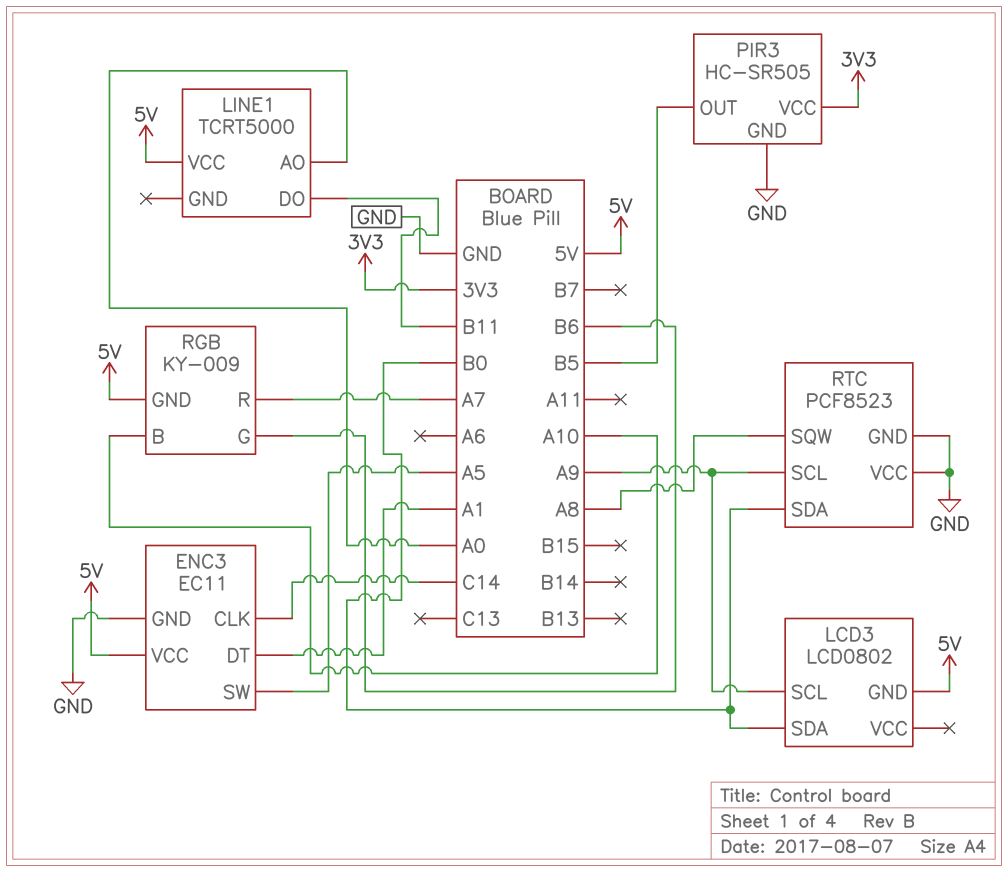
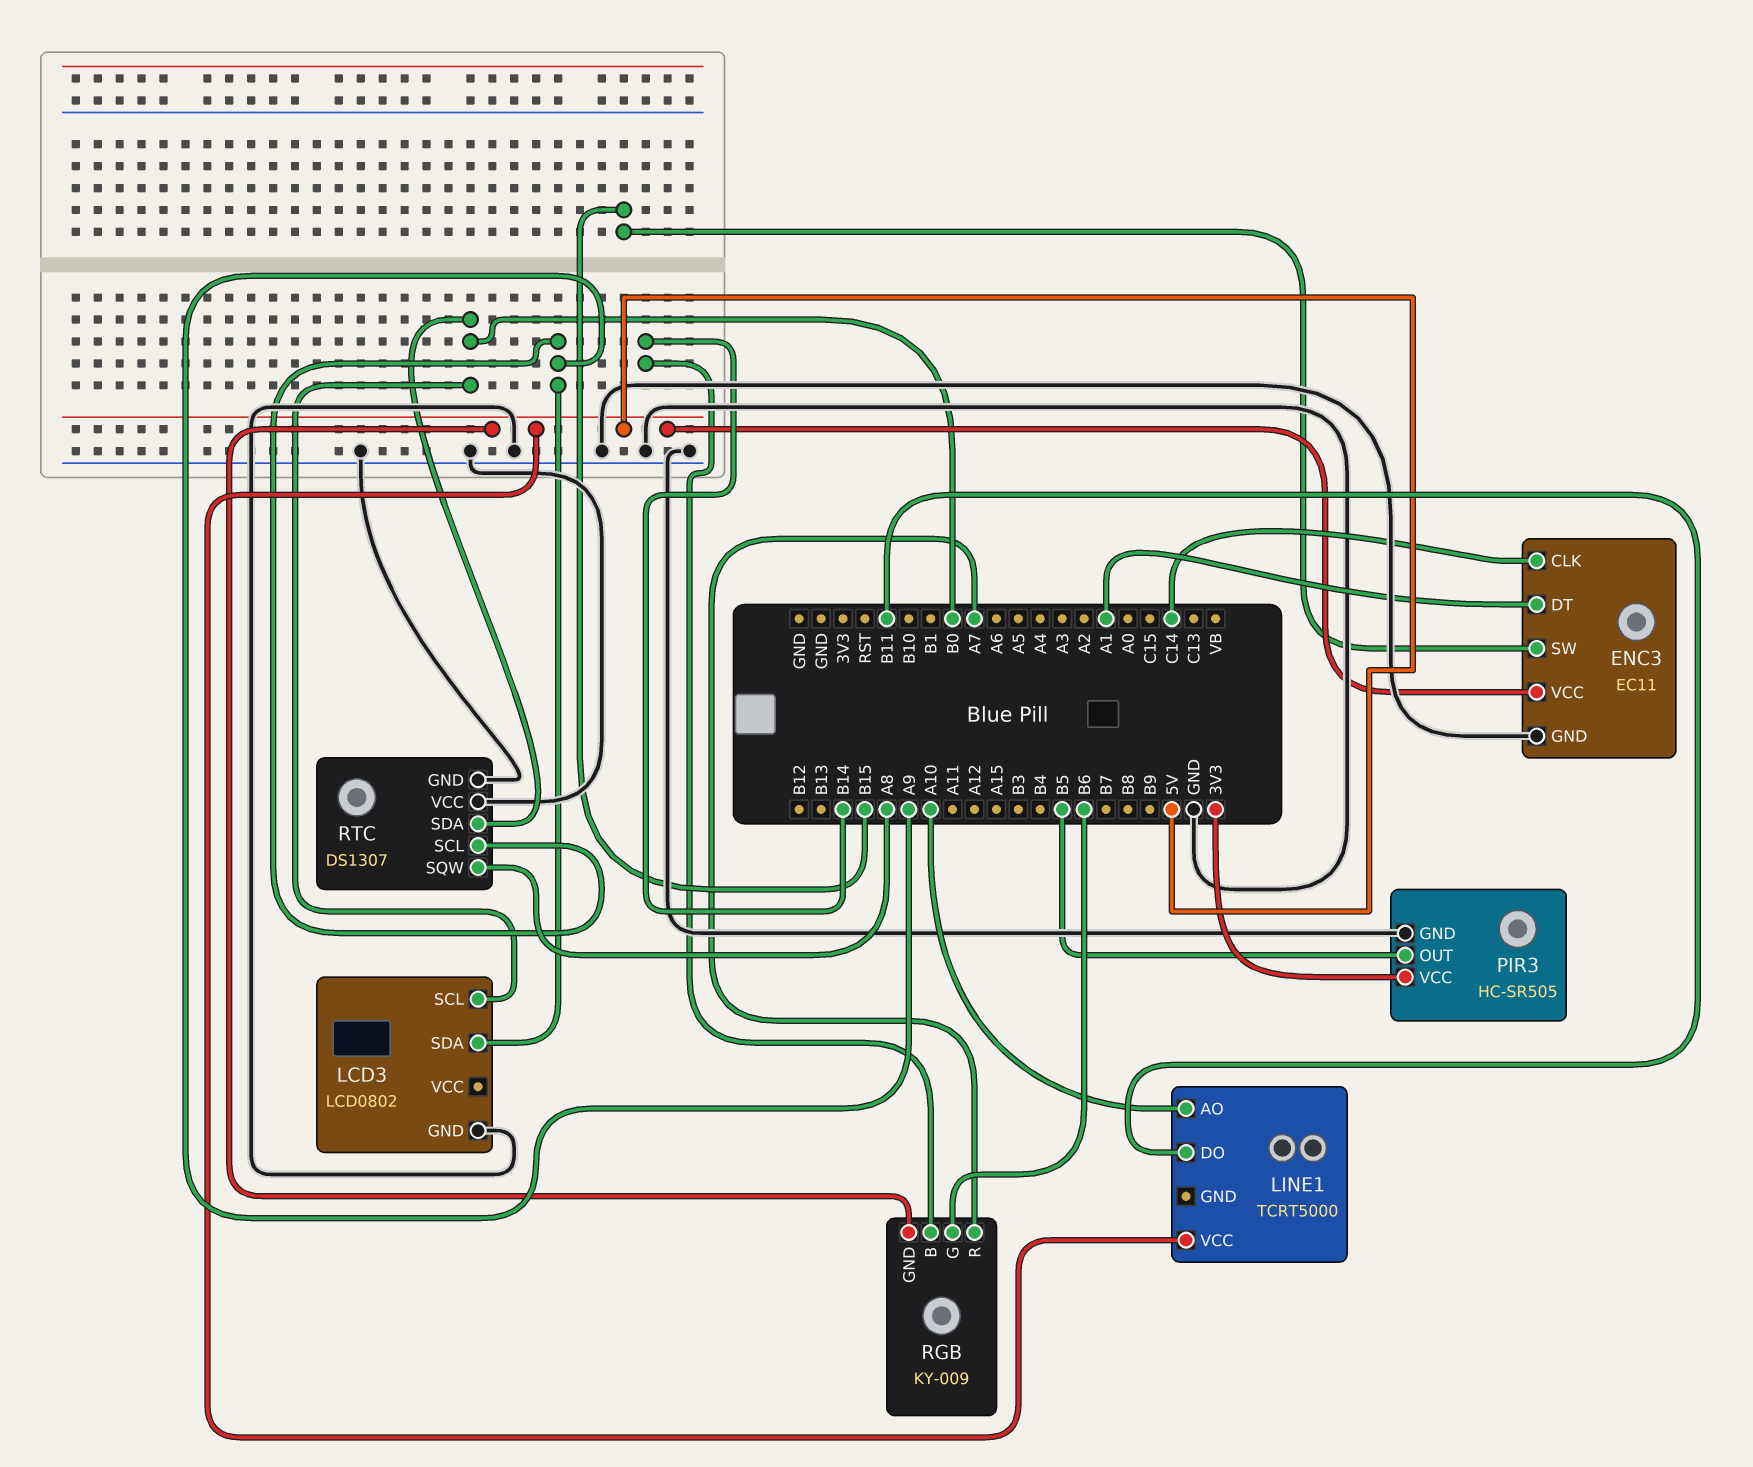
ENC3 pin SW: A5 -> B15
LCD3 pin GND: 5V -> GND
LCD3 pin SCL: A9 -> B0
LCD3 pin SDA: B0 -> A9
LINE1 pin AO: A0 -> A10
RGB pin B: A10 -> B14
RTC: PCF8523 -> DS1307

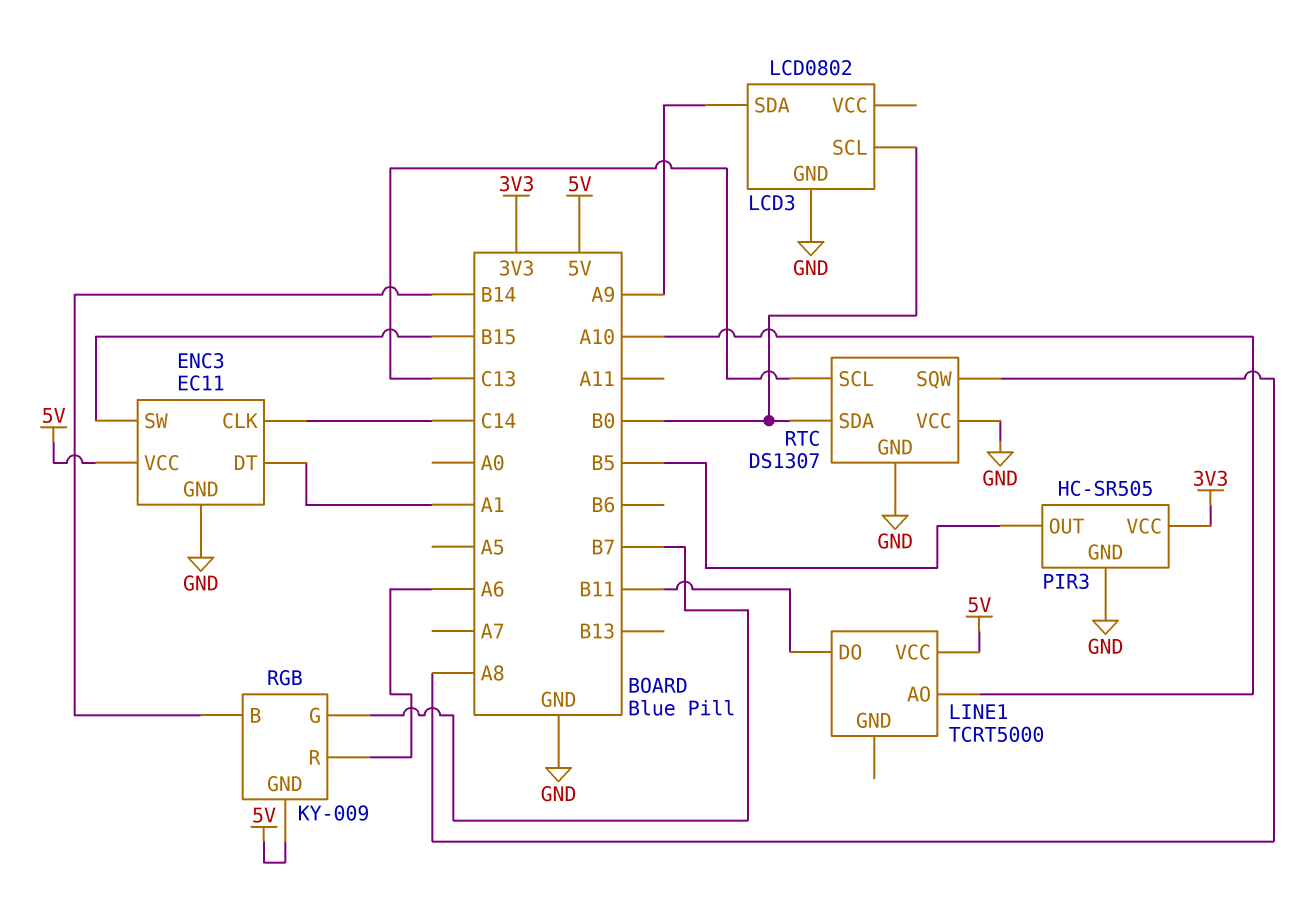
RGB pin G: B6 -> B7
RGB pin R: A7 -> A6
RTC pin SCL: A9 -> C13

